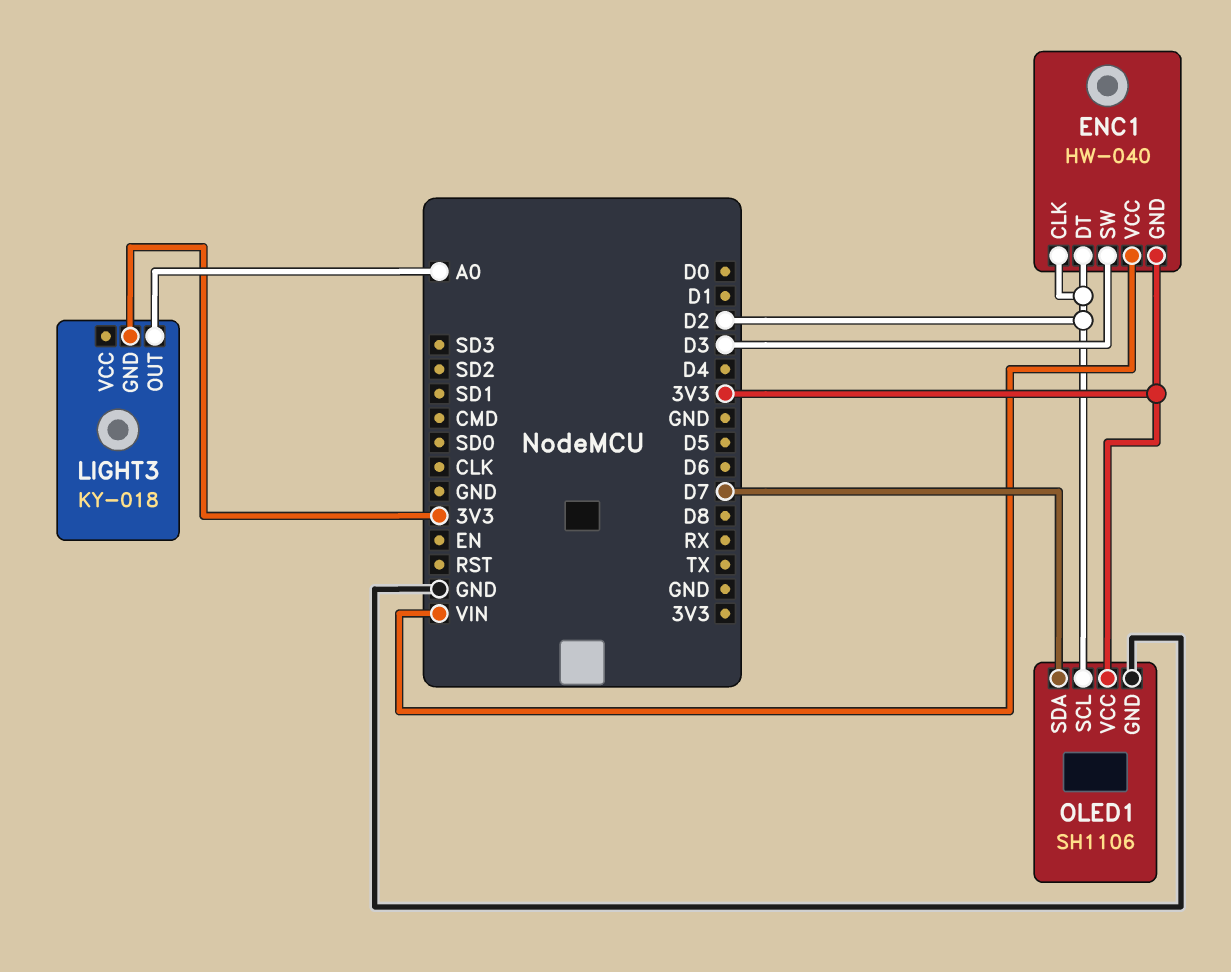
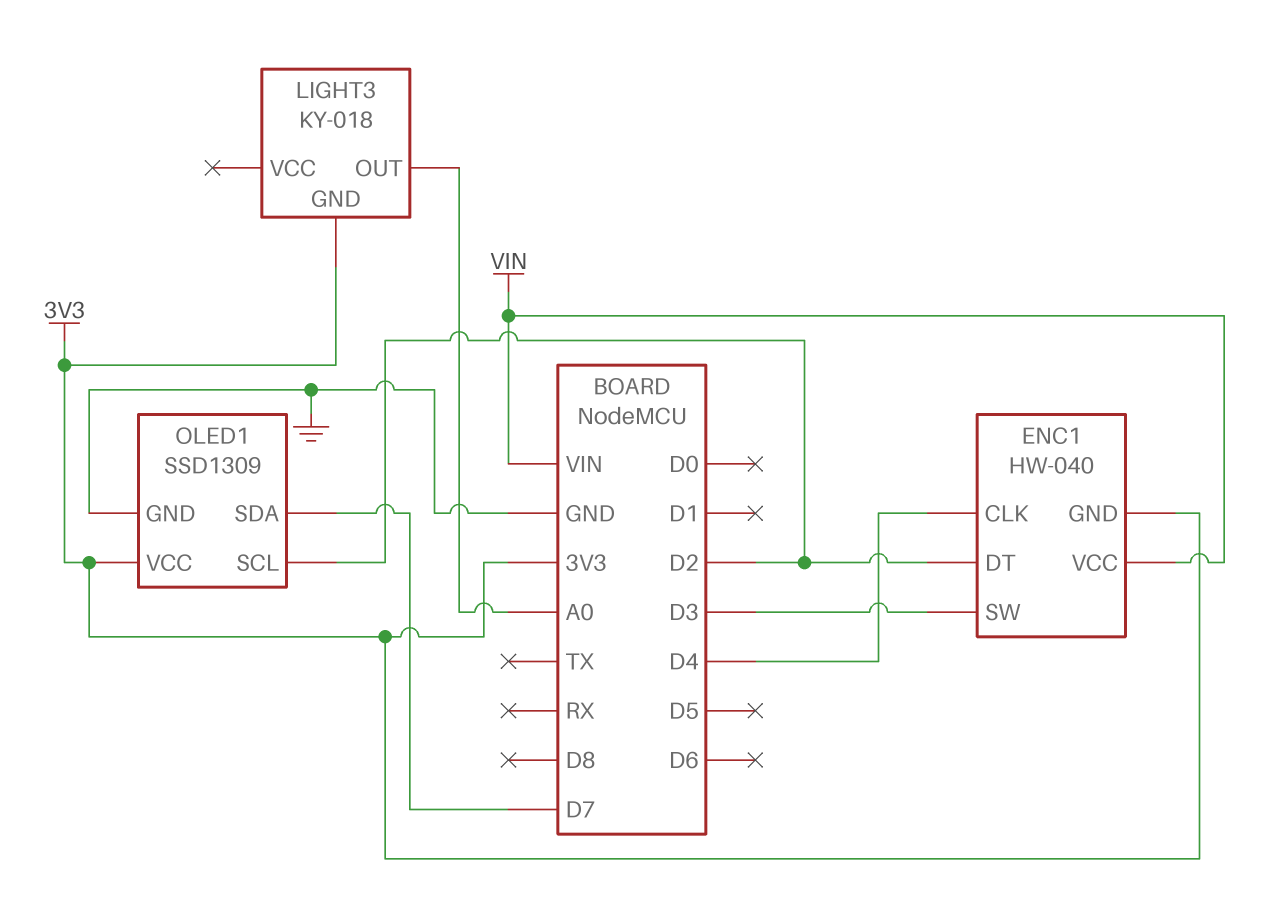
ENC1 pin CLK: D2 -> D4
OLED1: SH1106 -> SSD1309

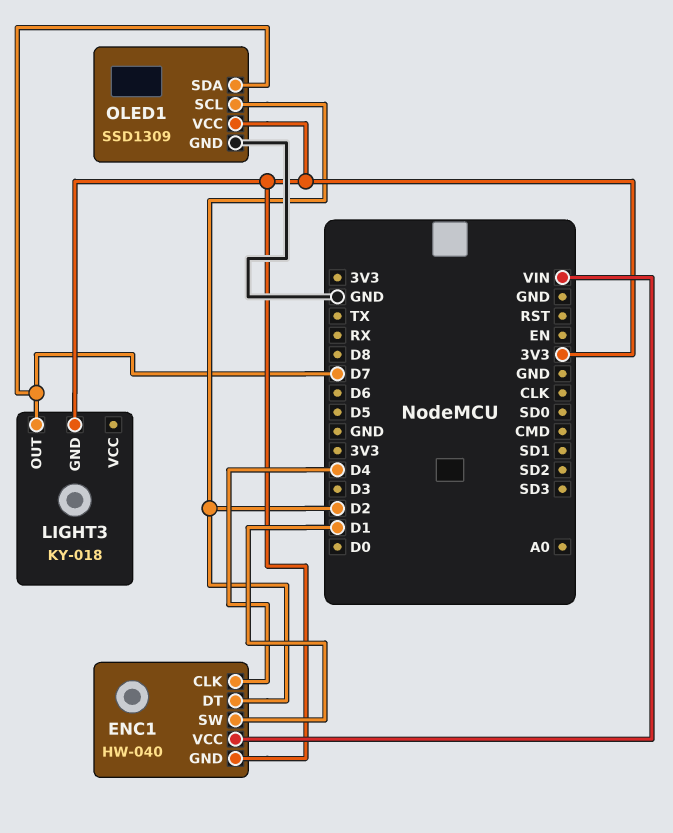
ENC1 pin SW: D3 -> D1
LIGHT3 pin OUT: A0 -> D7

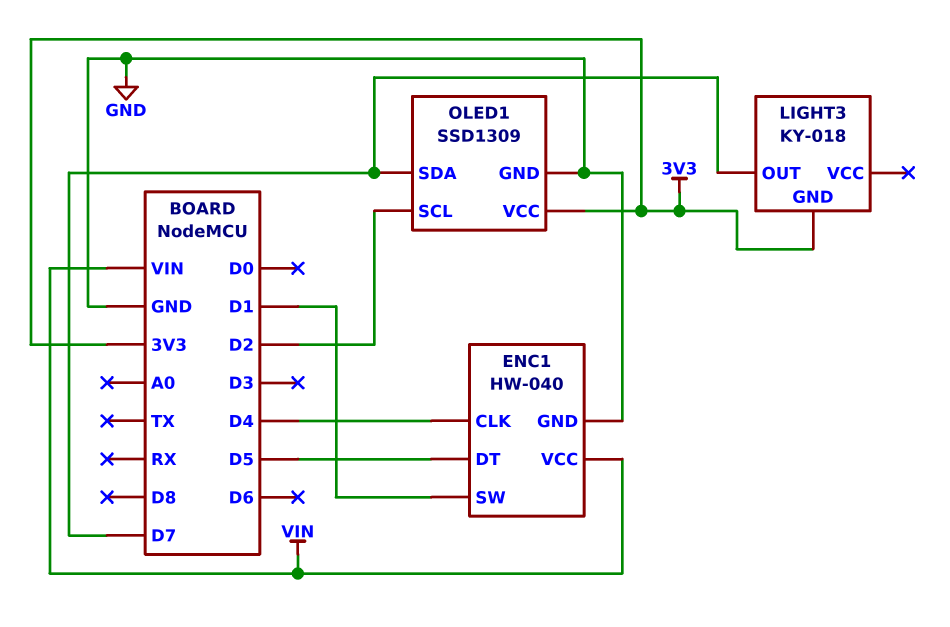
ENC1 pin DT: D2 -> D5
ENC1 pin GND: 3V3 -> GND

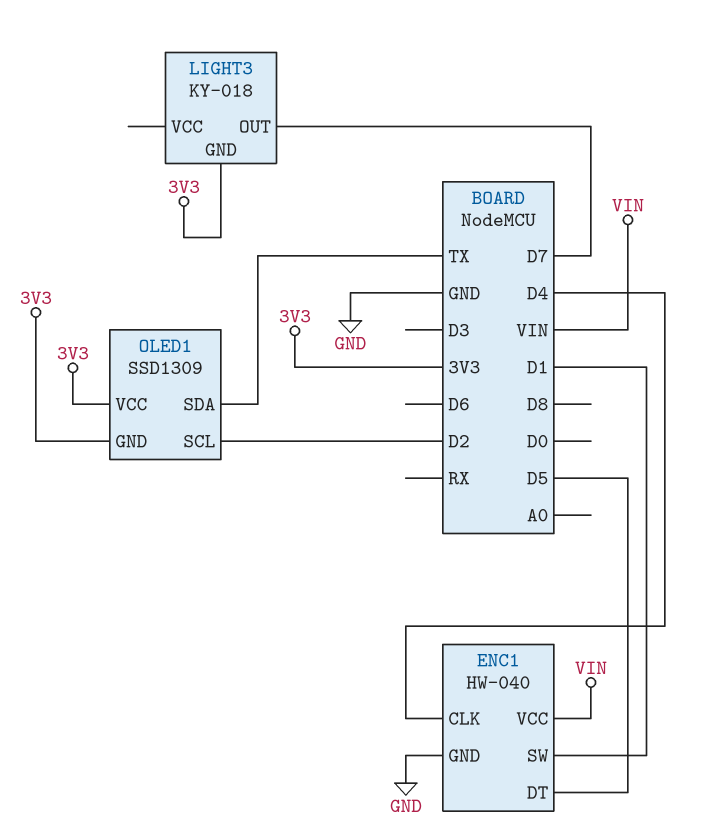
OLED1 pin GND: GND -> 3V3
OLED1 pin SDA: D7 -> TX

